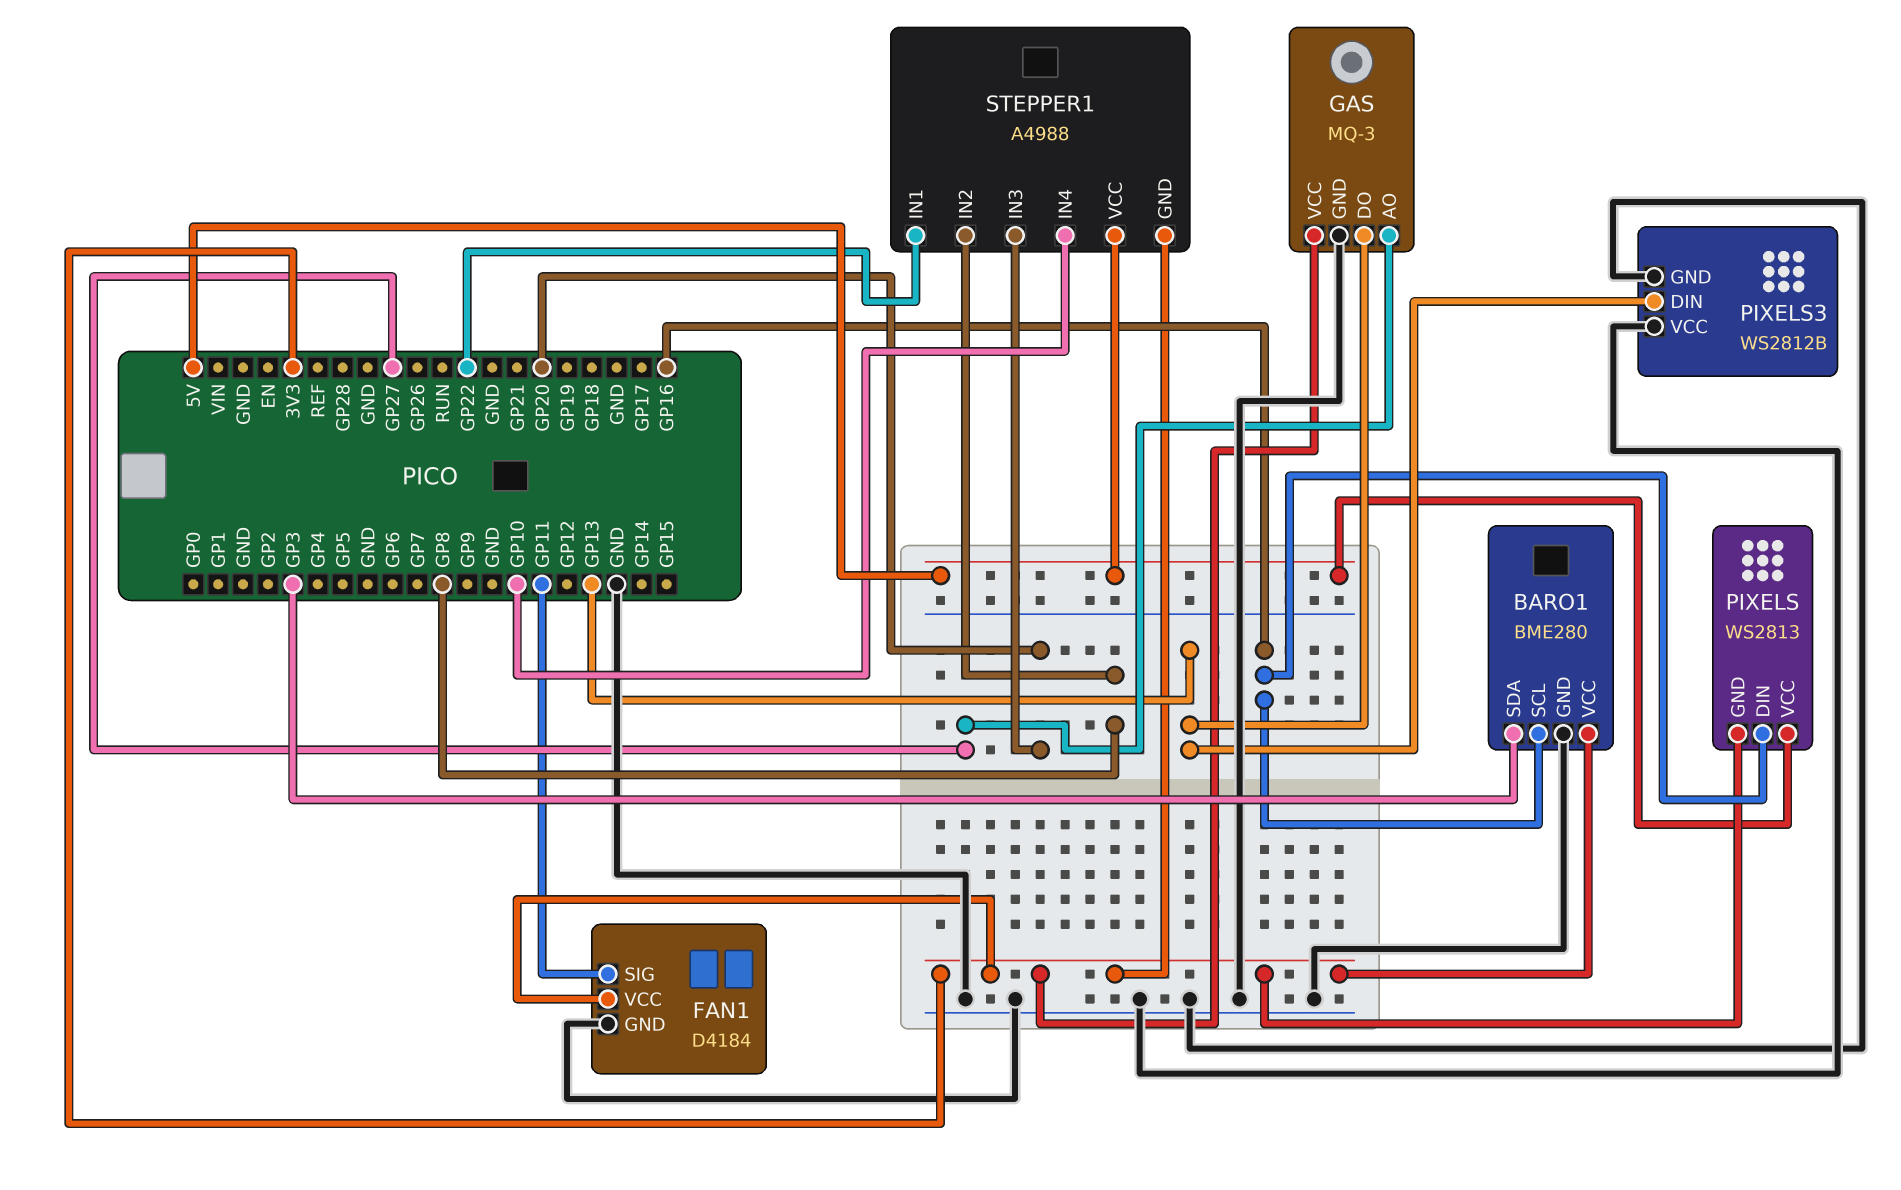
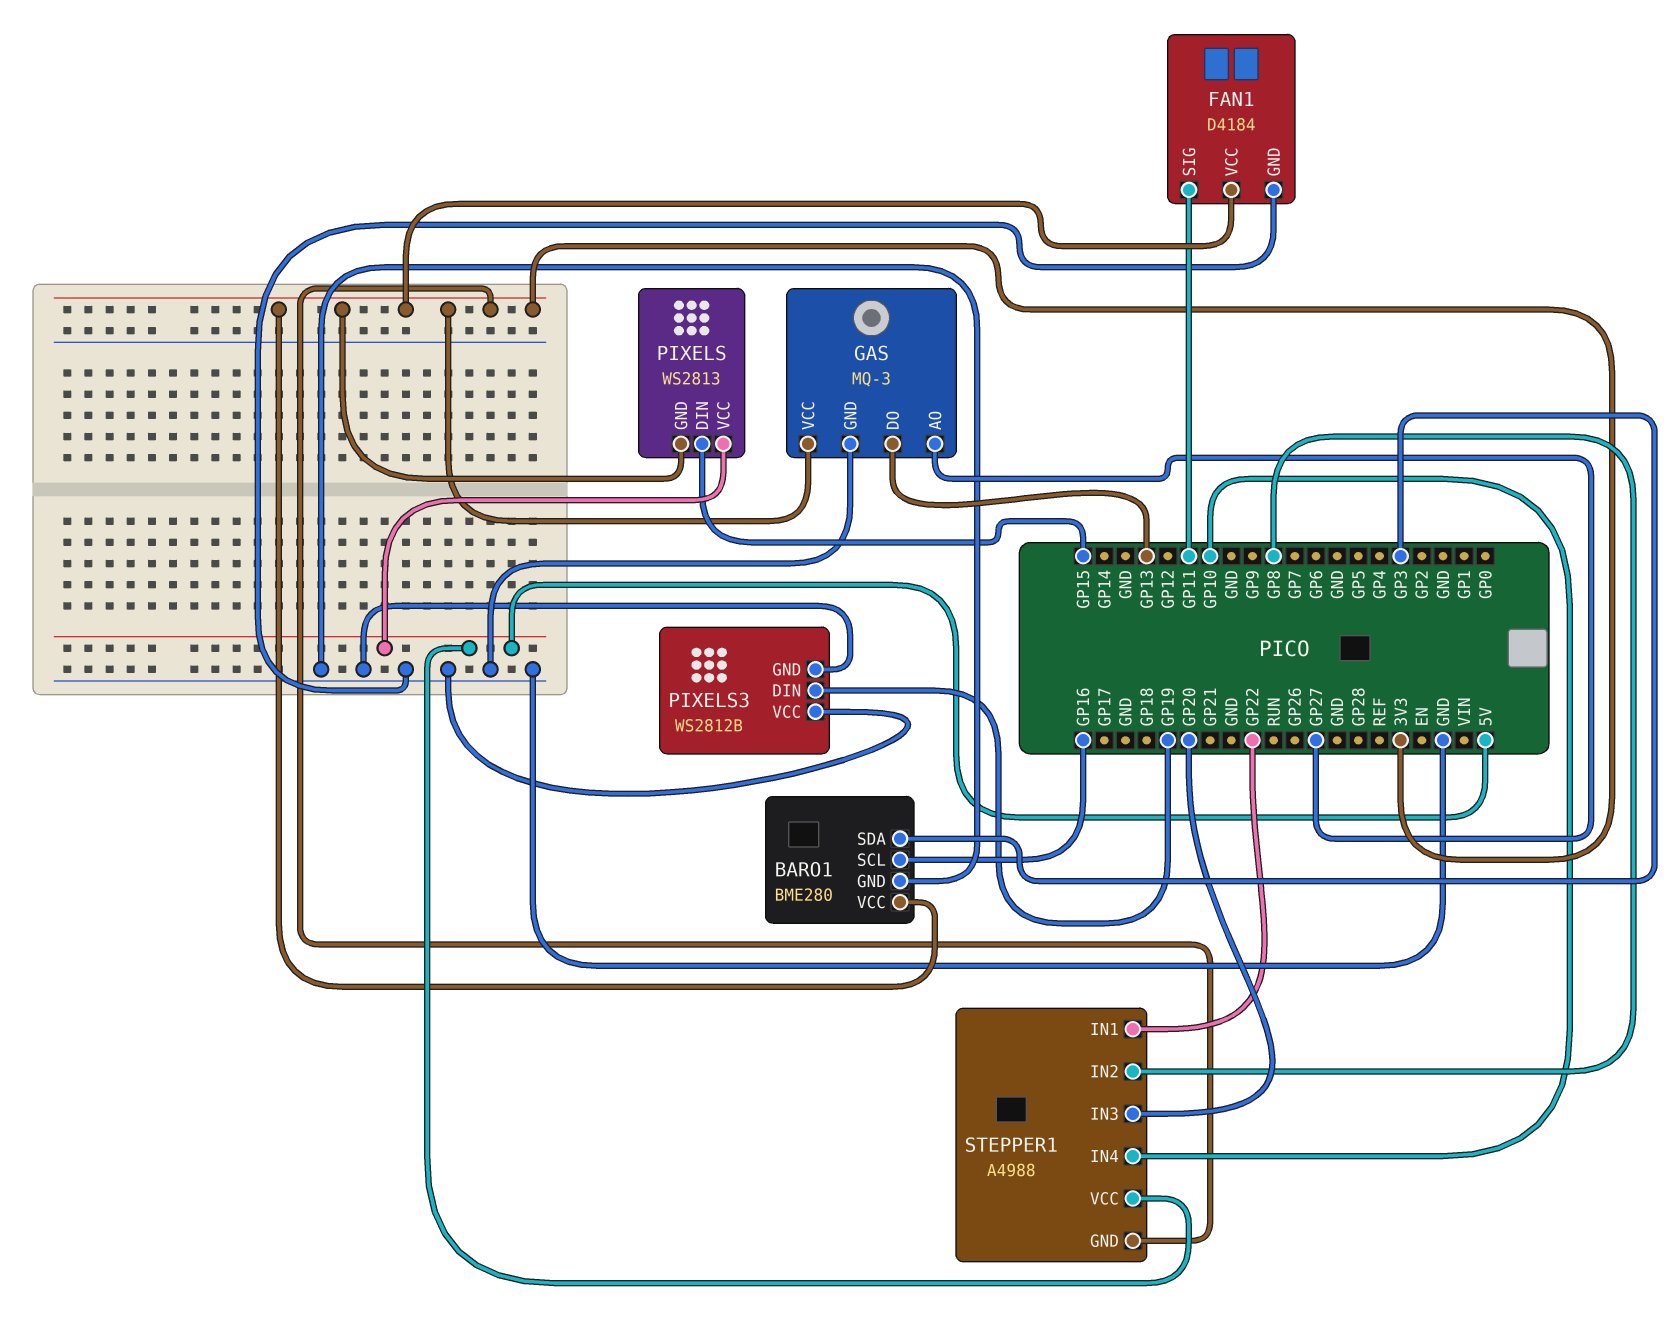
PIXELS pin DIN: GP16 -> GP15
PIXELS3 pin DIN: GP13 -> GP19

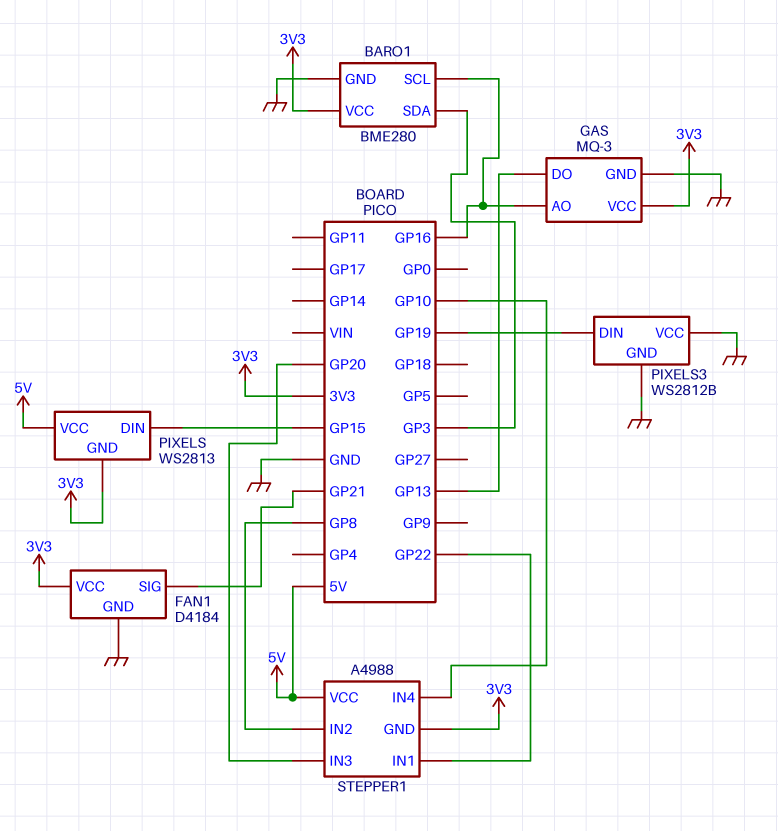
FAN1 pin SIG: GP11 -> GP21
GAS pin AO: GP27 -> GP16

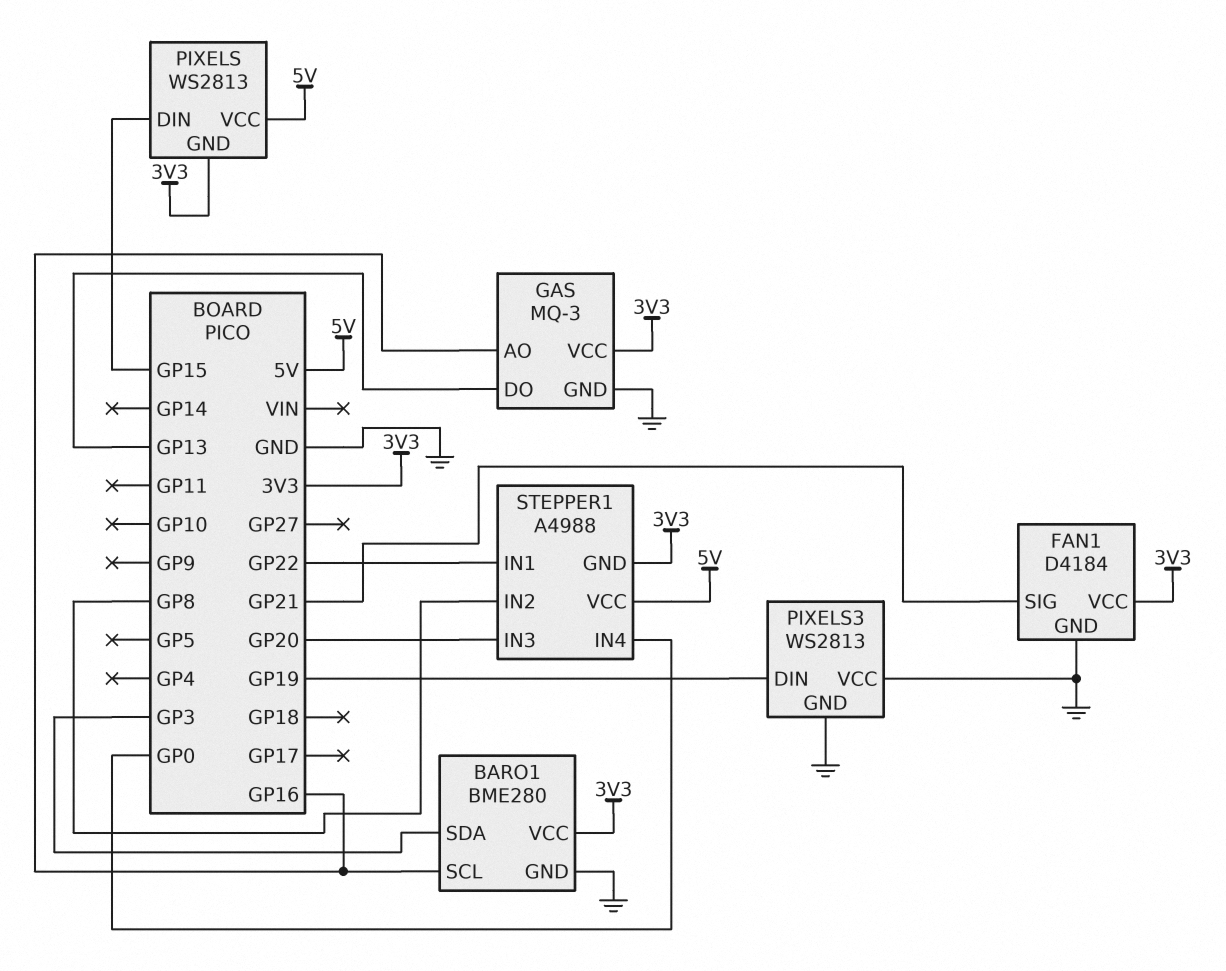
PIXELS3: WS2812B -> WS2813
STEPPER1 pin IN4: GP10 -> GP0

